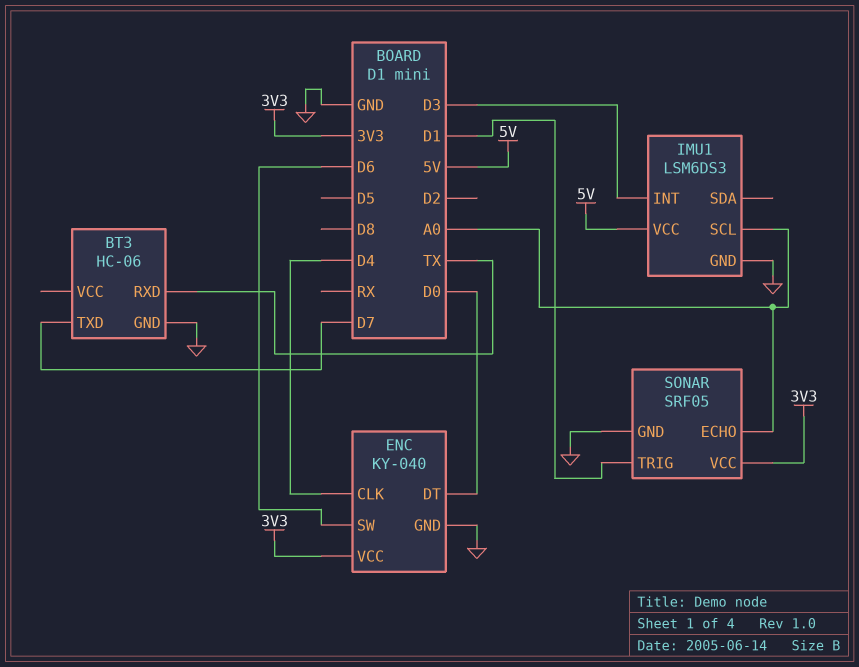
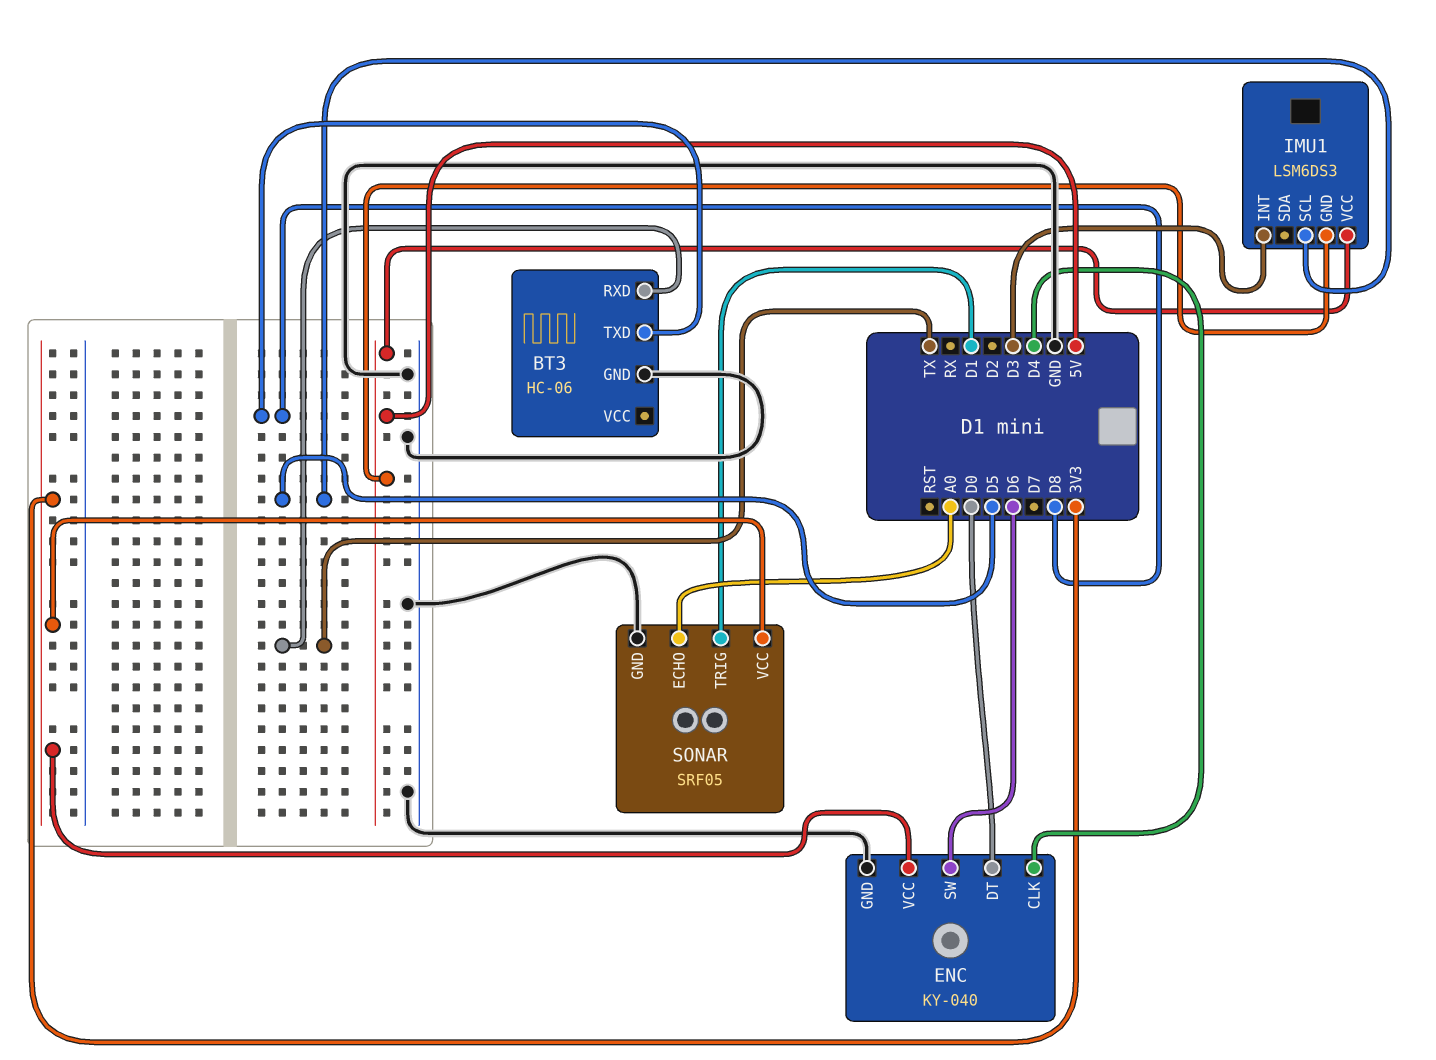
BT3 pin TXD: D7 -> D8
IMU1 pin GND: GND -> 5V
IMU1 pin SCL: A0 -> D5

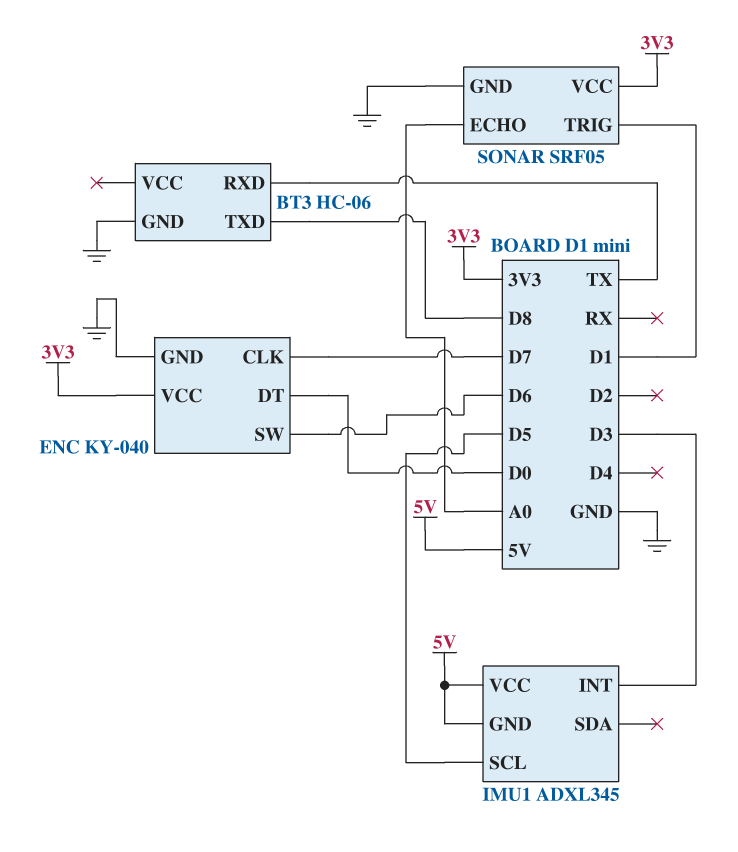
ENC pin CLK: D4 -> D7
IMU1: LSM6DS3 -> ADXL345

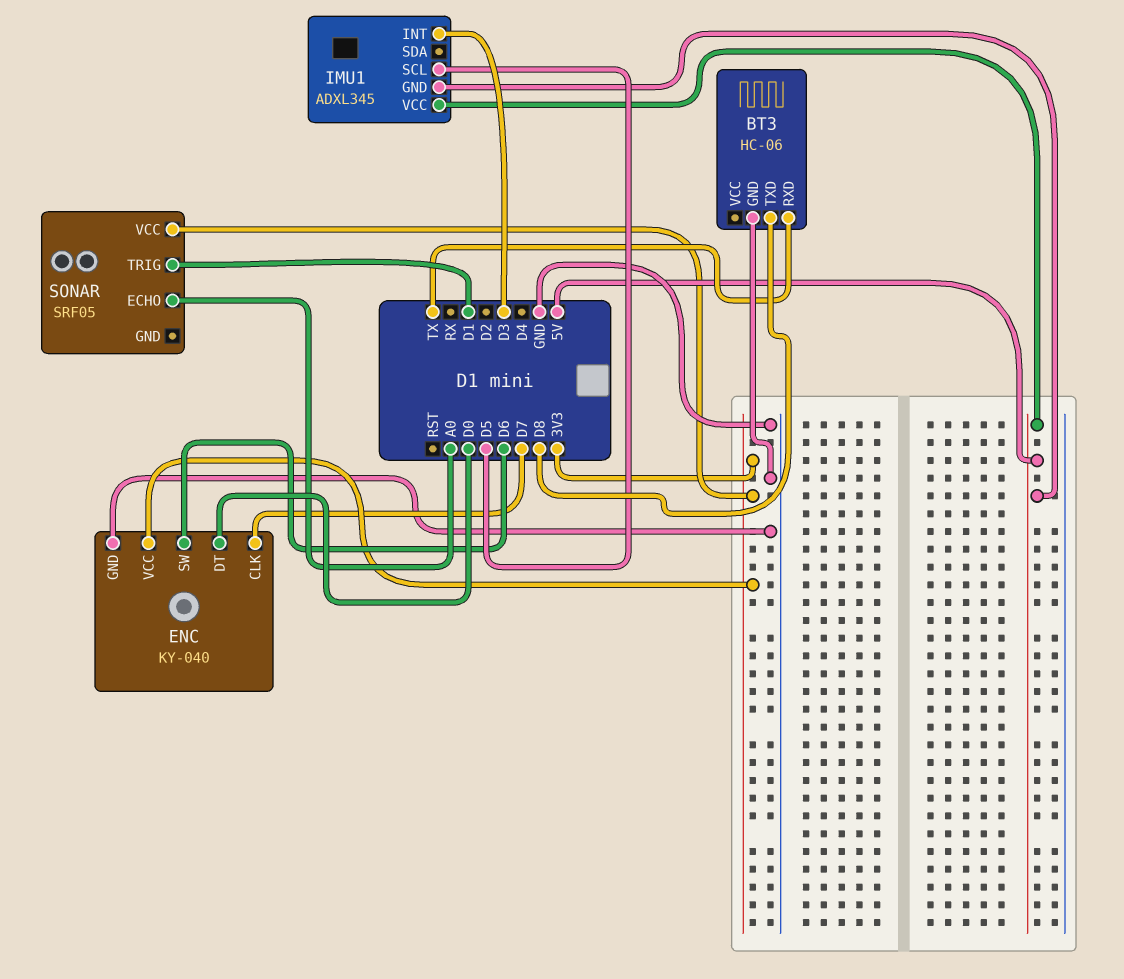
SONAR pin GND: GND -> none

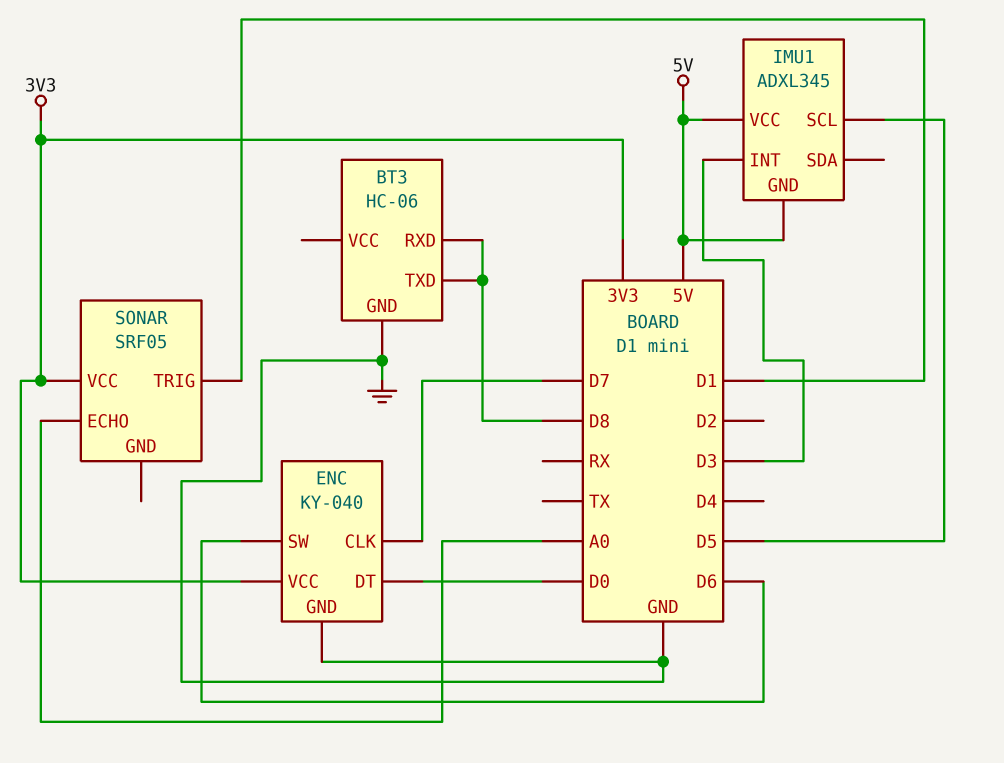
BT3 pin RXD: TX -> D8

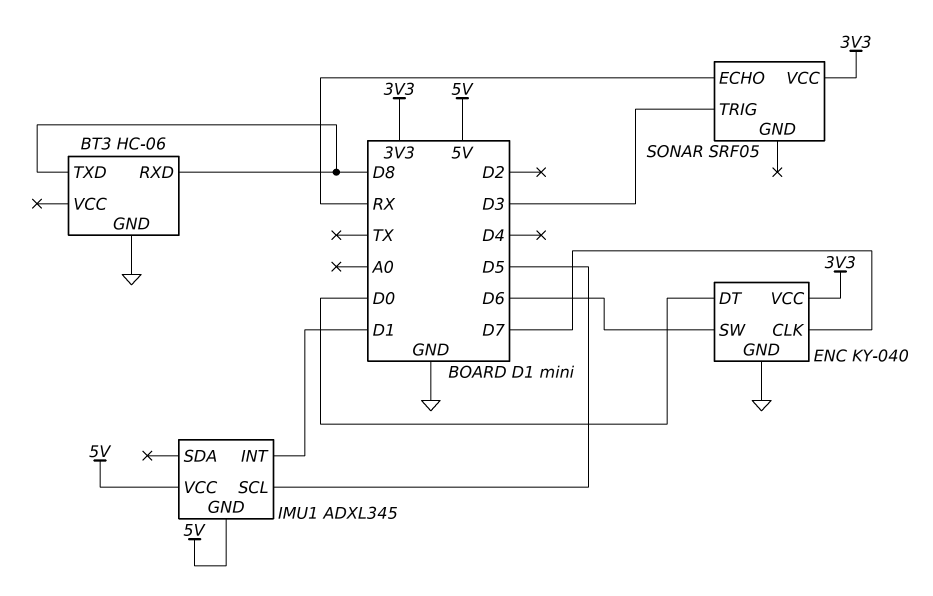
IMU1 pin INT: D3 -> D1
SONAR pin ECHO: A0 -> RX
SONAR pin TRIG: D1 -> D3

